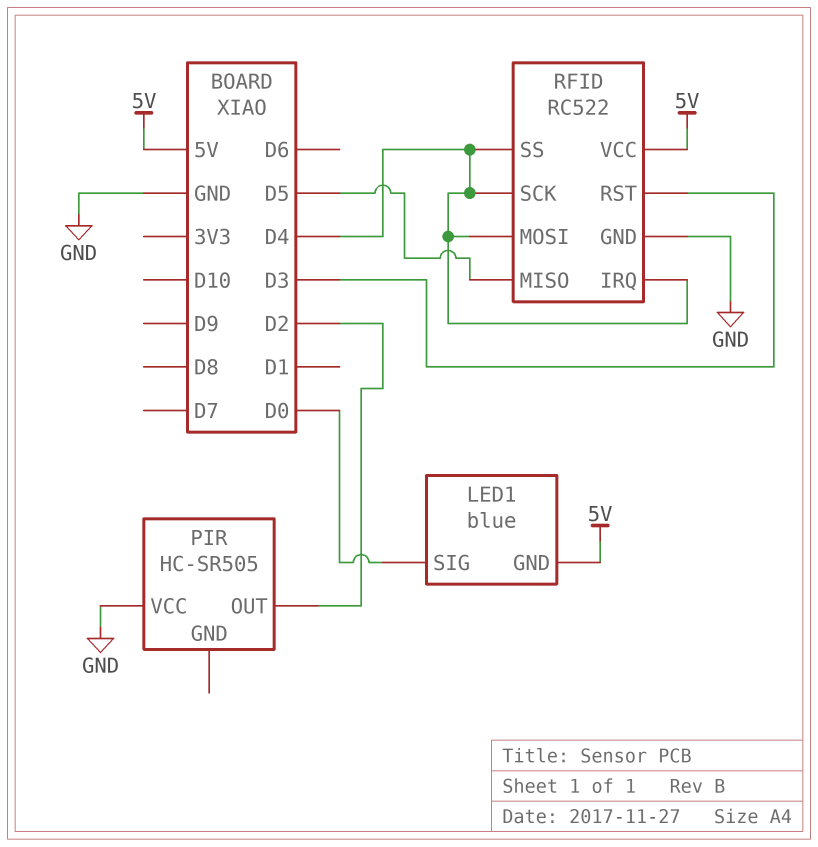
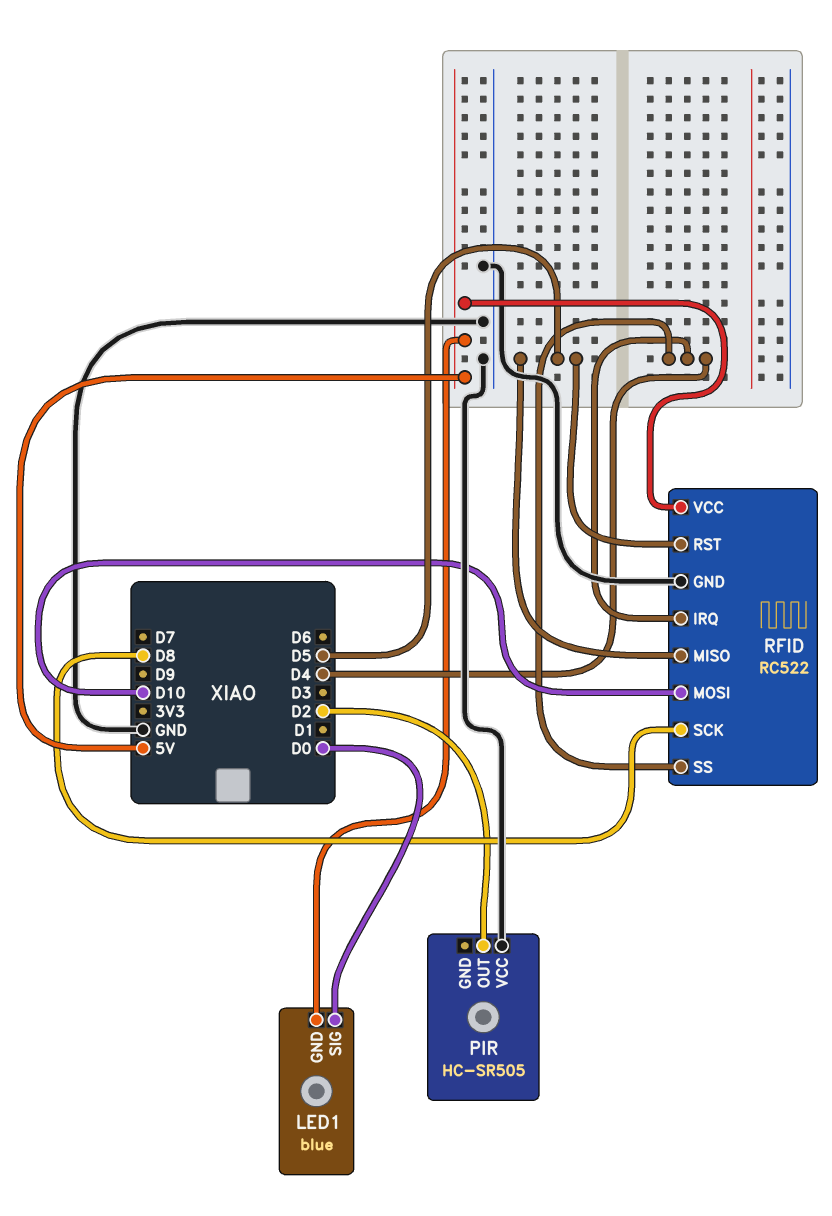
RFID pin MOSI: D4 -> D10
RFID pin RST: D3 -> D5
RFID pin SCK: D4 -> D8

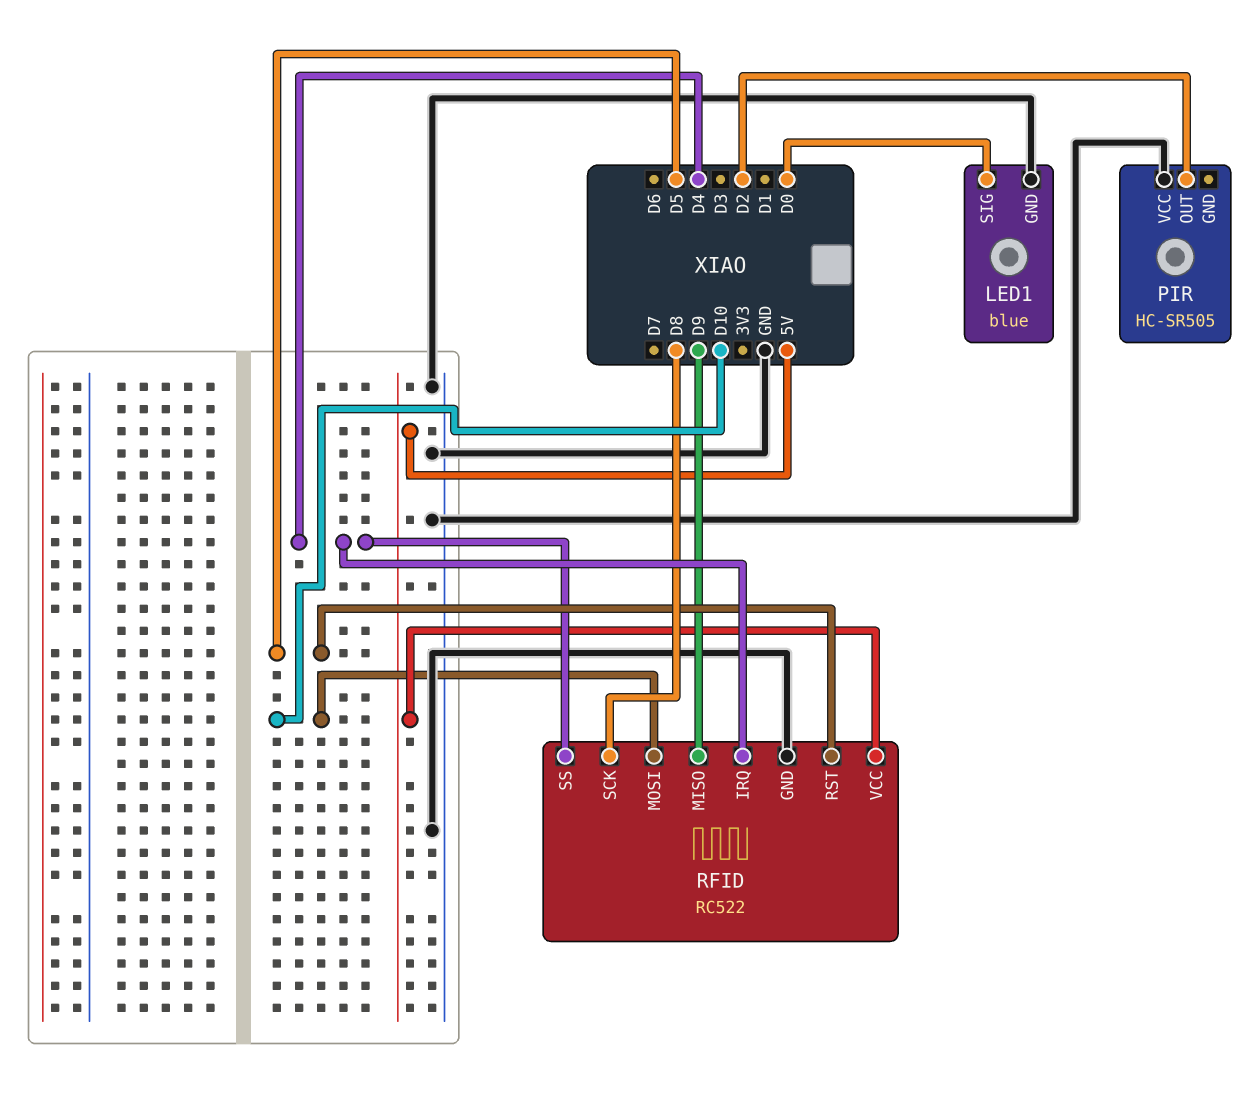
LED1 pin GND: 5V -> GND
RFID pin MISO: D5 -> D9

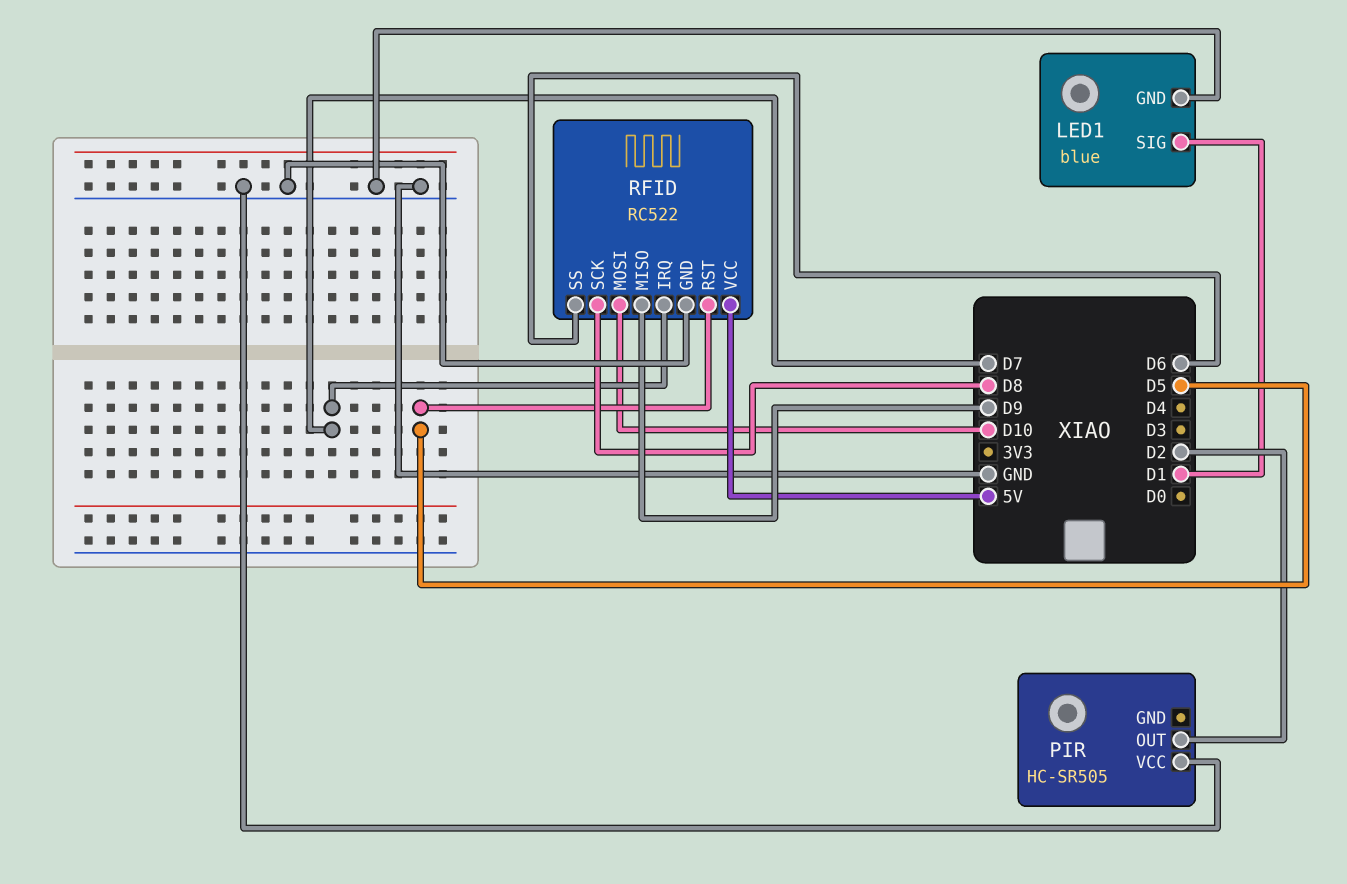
LED1 pin SIG: D0 -> D1
RFID pin IRQ: D4 -> D7
RFID pin SS: D4 -> D6

